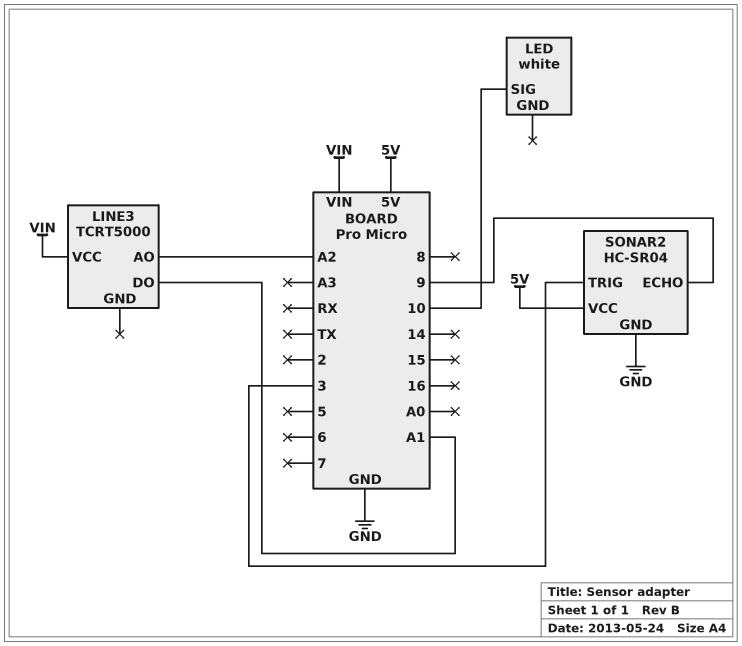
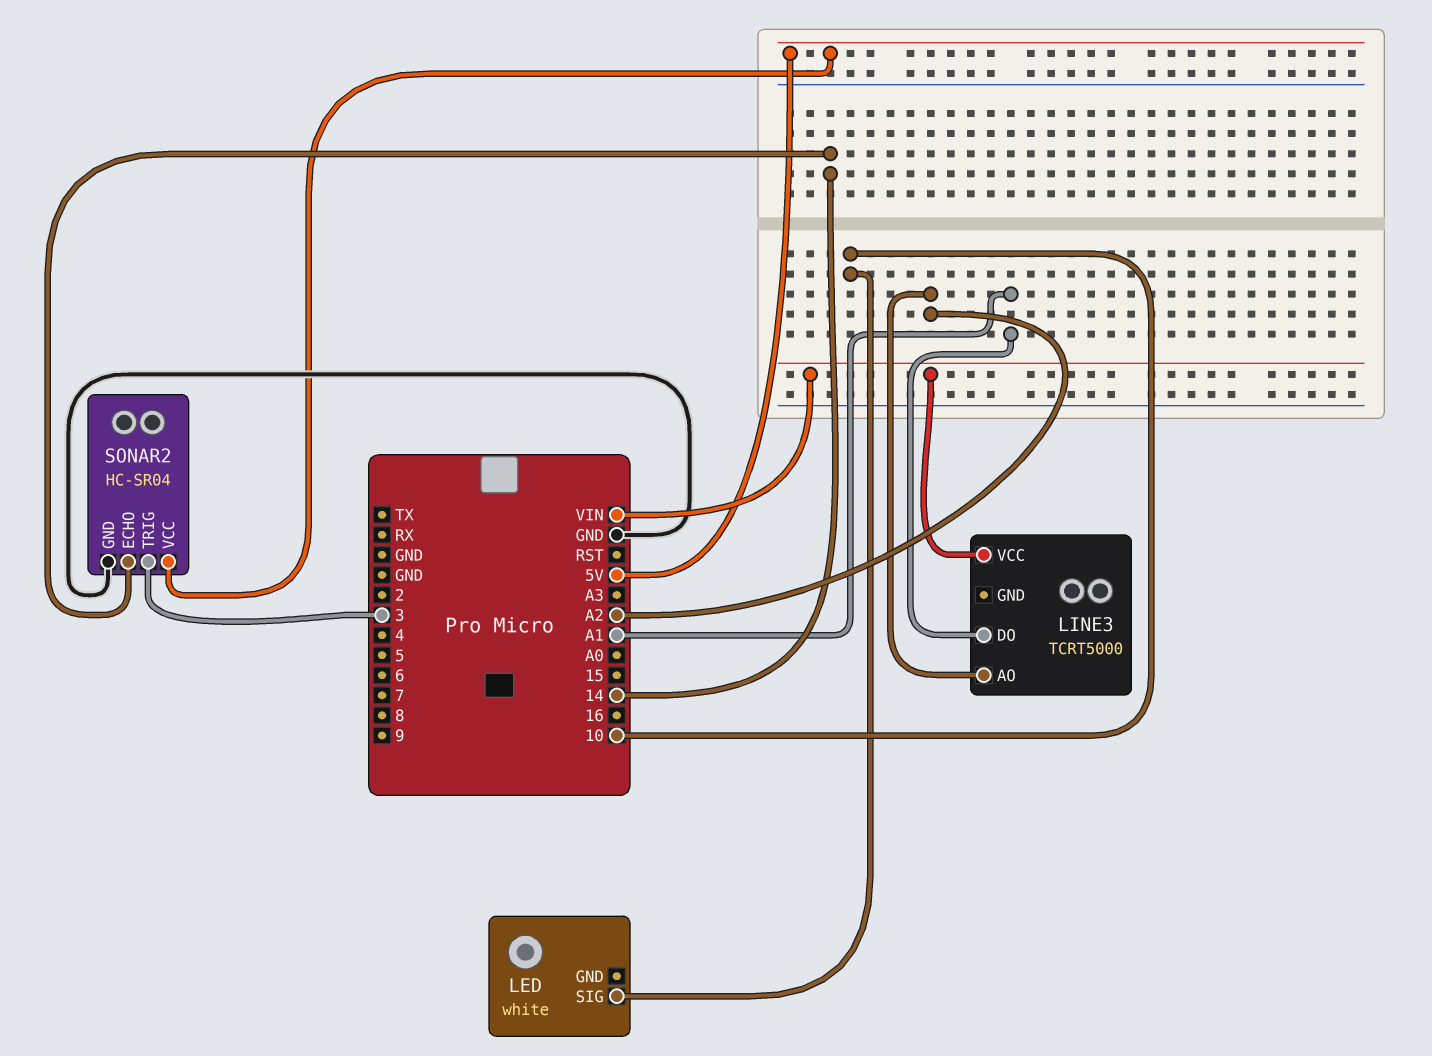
SONAR2 pin ECHO: 9 -> 14

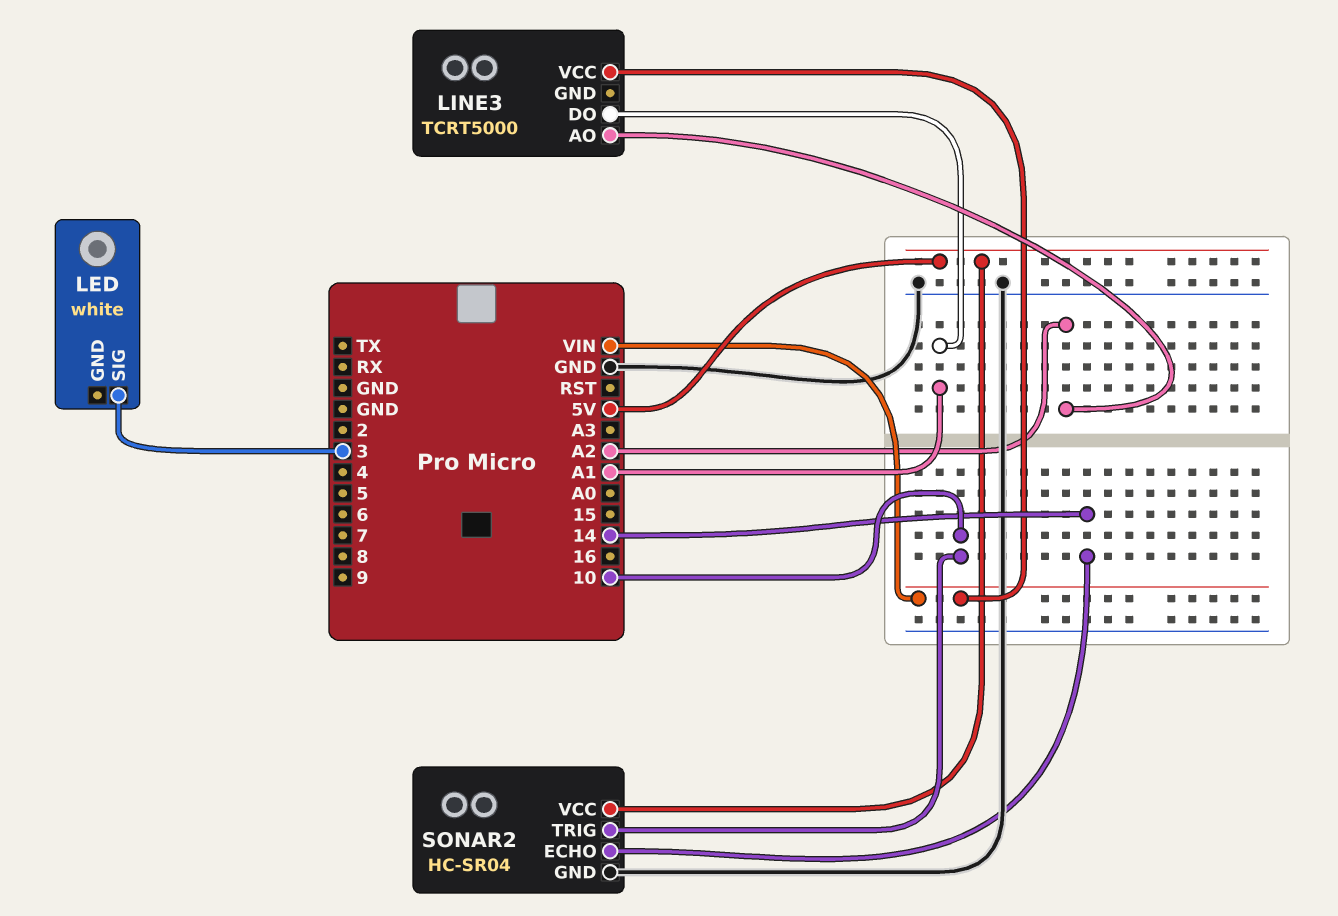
LED pin SIG: 10 -> 3
SONAR2 pin TRIG: 3 -> 10

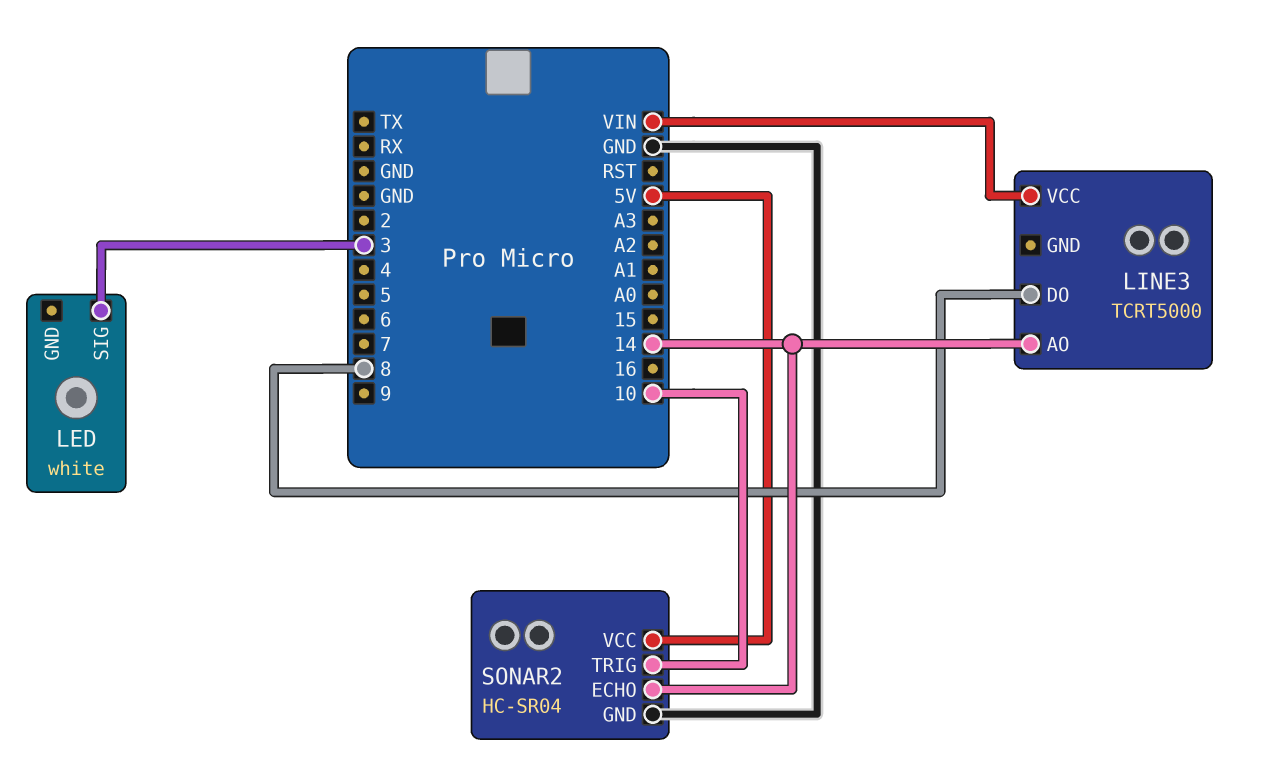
LINE3 pin AO: A2 -> 14
LINE3 pin DO: A1 -> 8

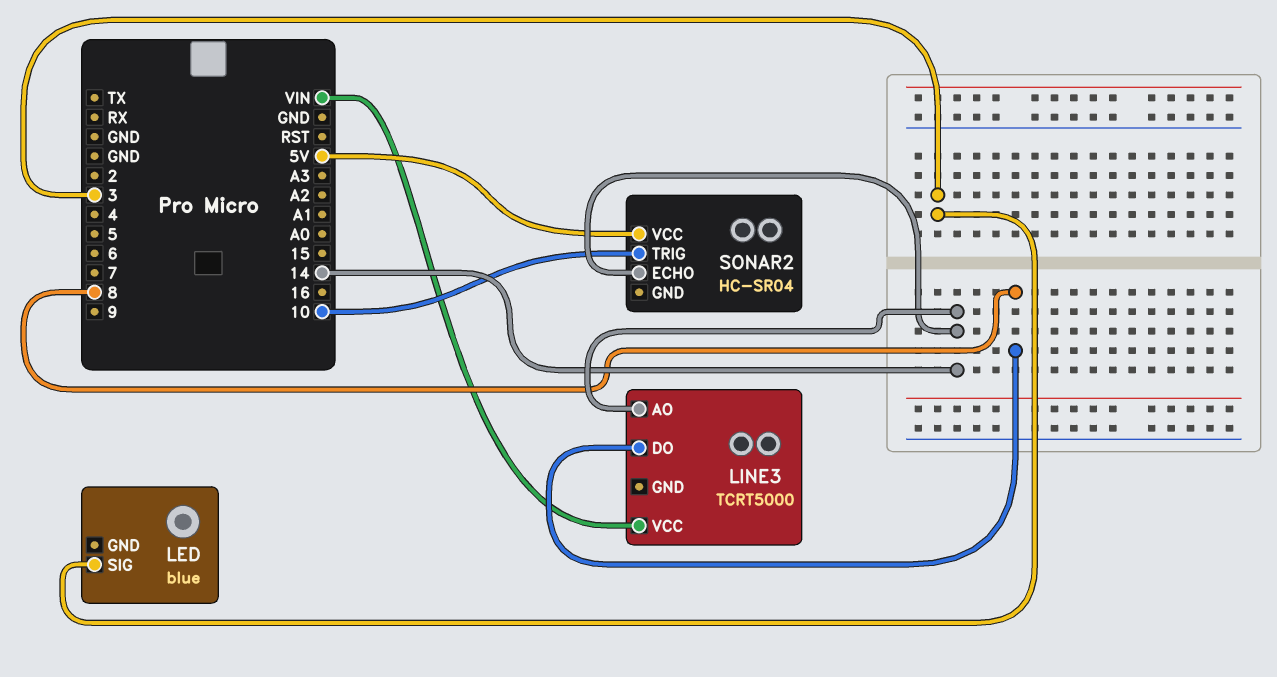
LED: white -> blue
SONAR2 pin GND: GND -> none

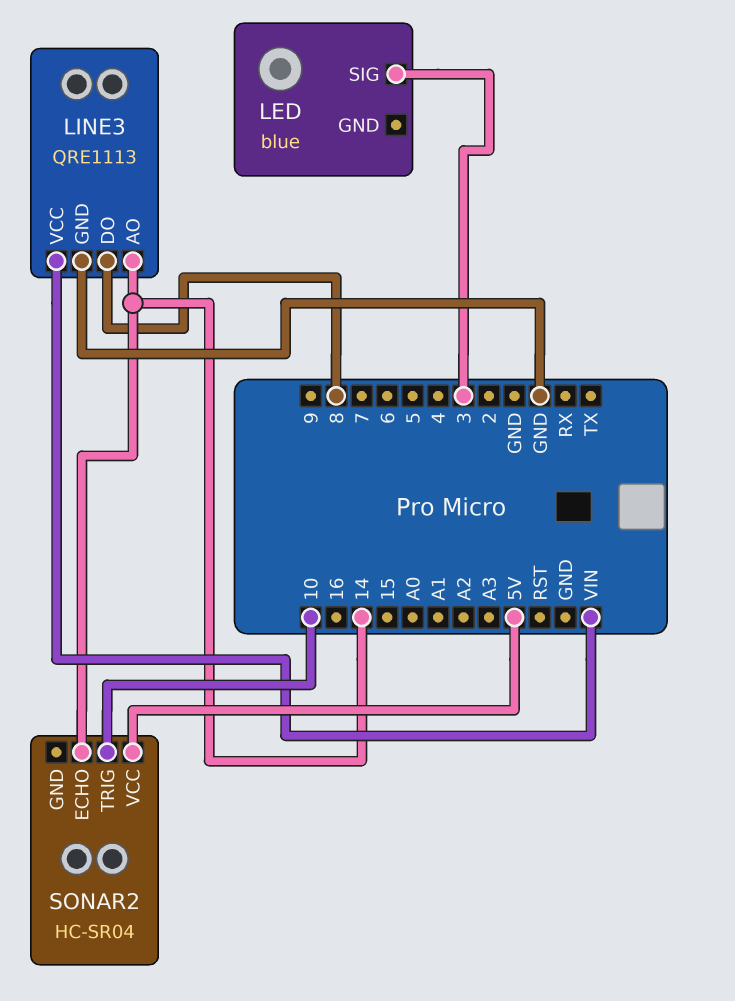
LINE3: TCRT5000 -> QRE1113
LINE3 pin GND: none -> GND

